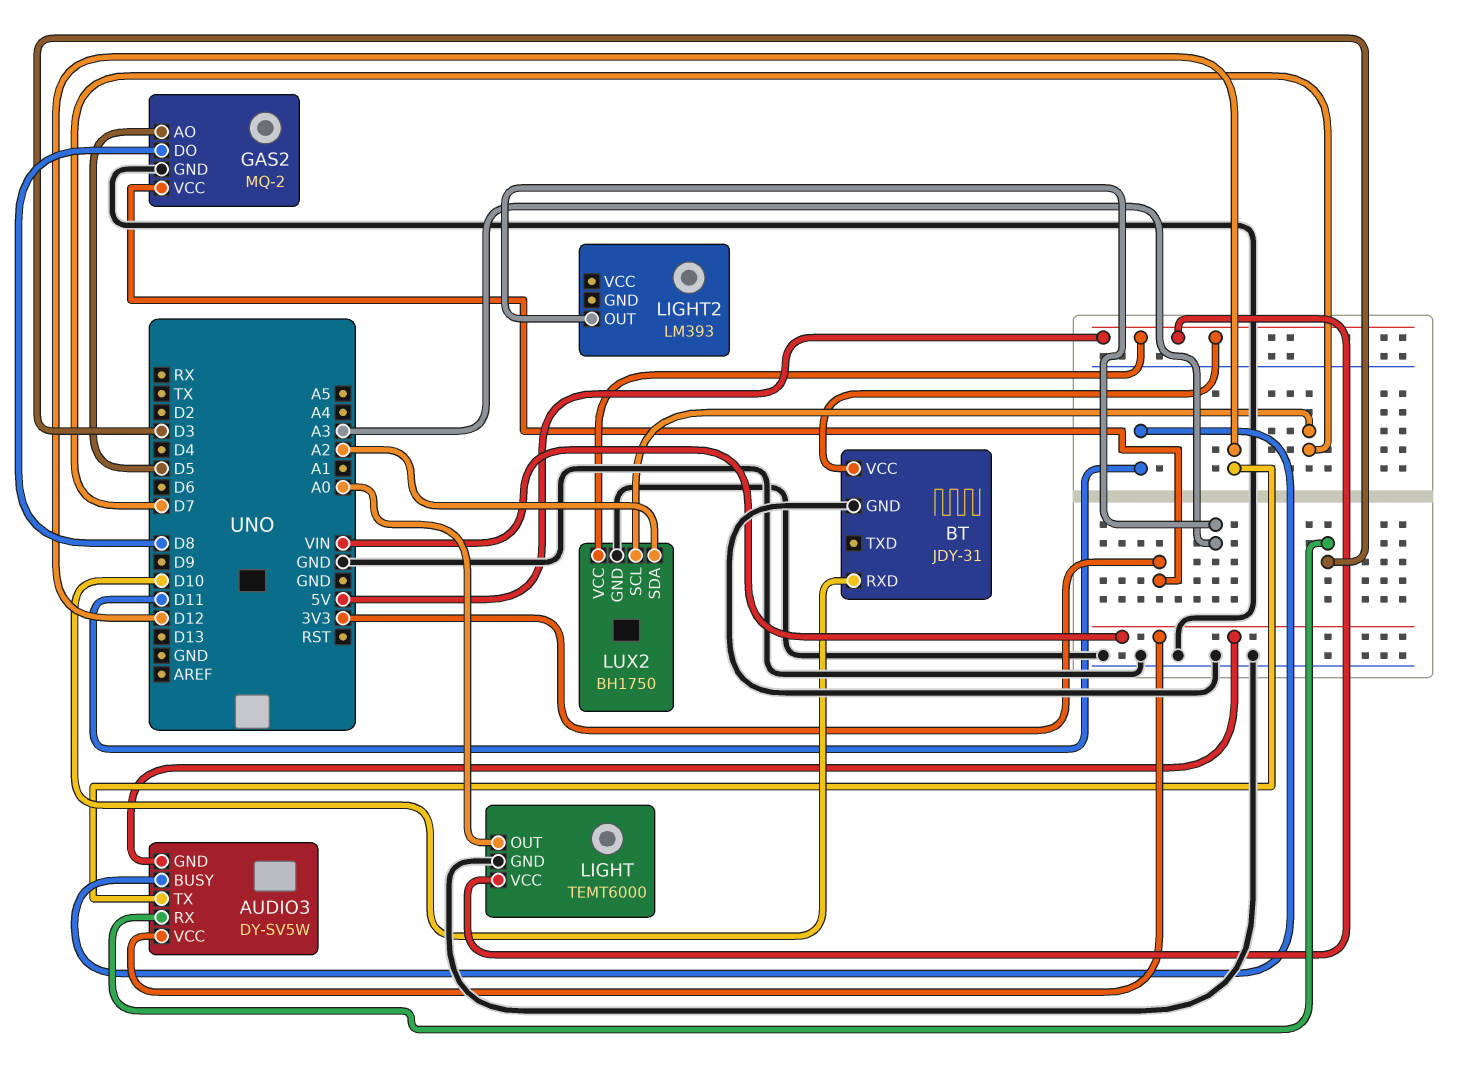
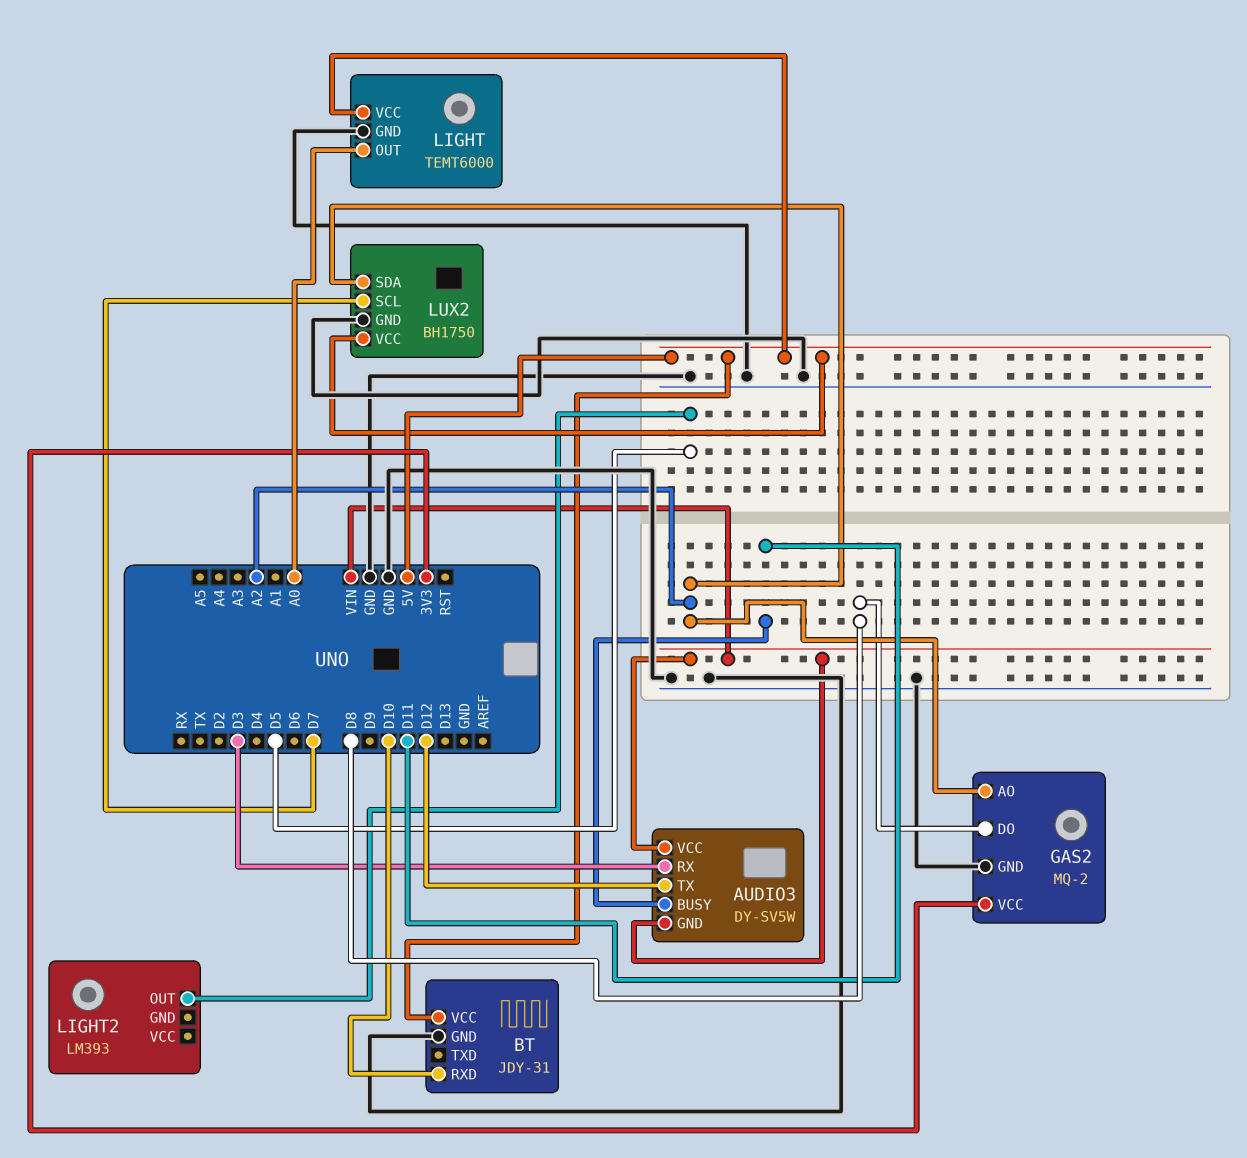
GAS2 pin AO: D5 -> A2
LIGHT2 pin OUT: A3 -> D5

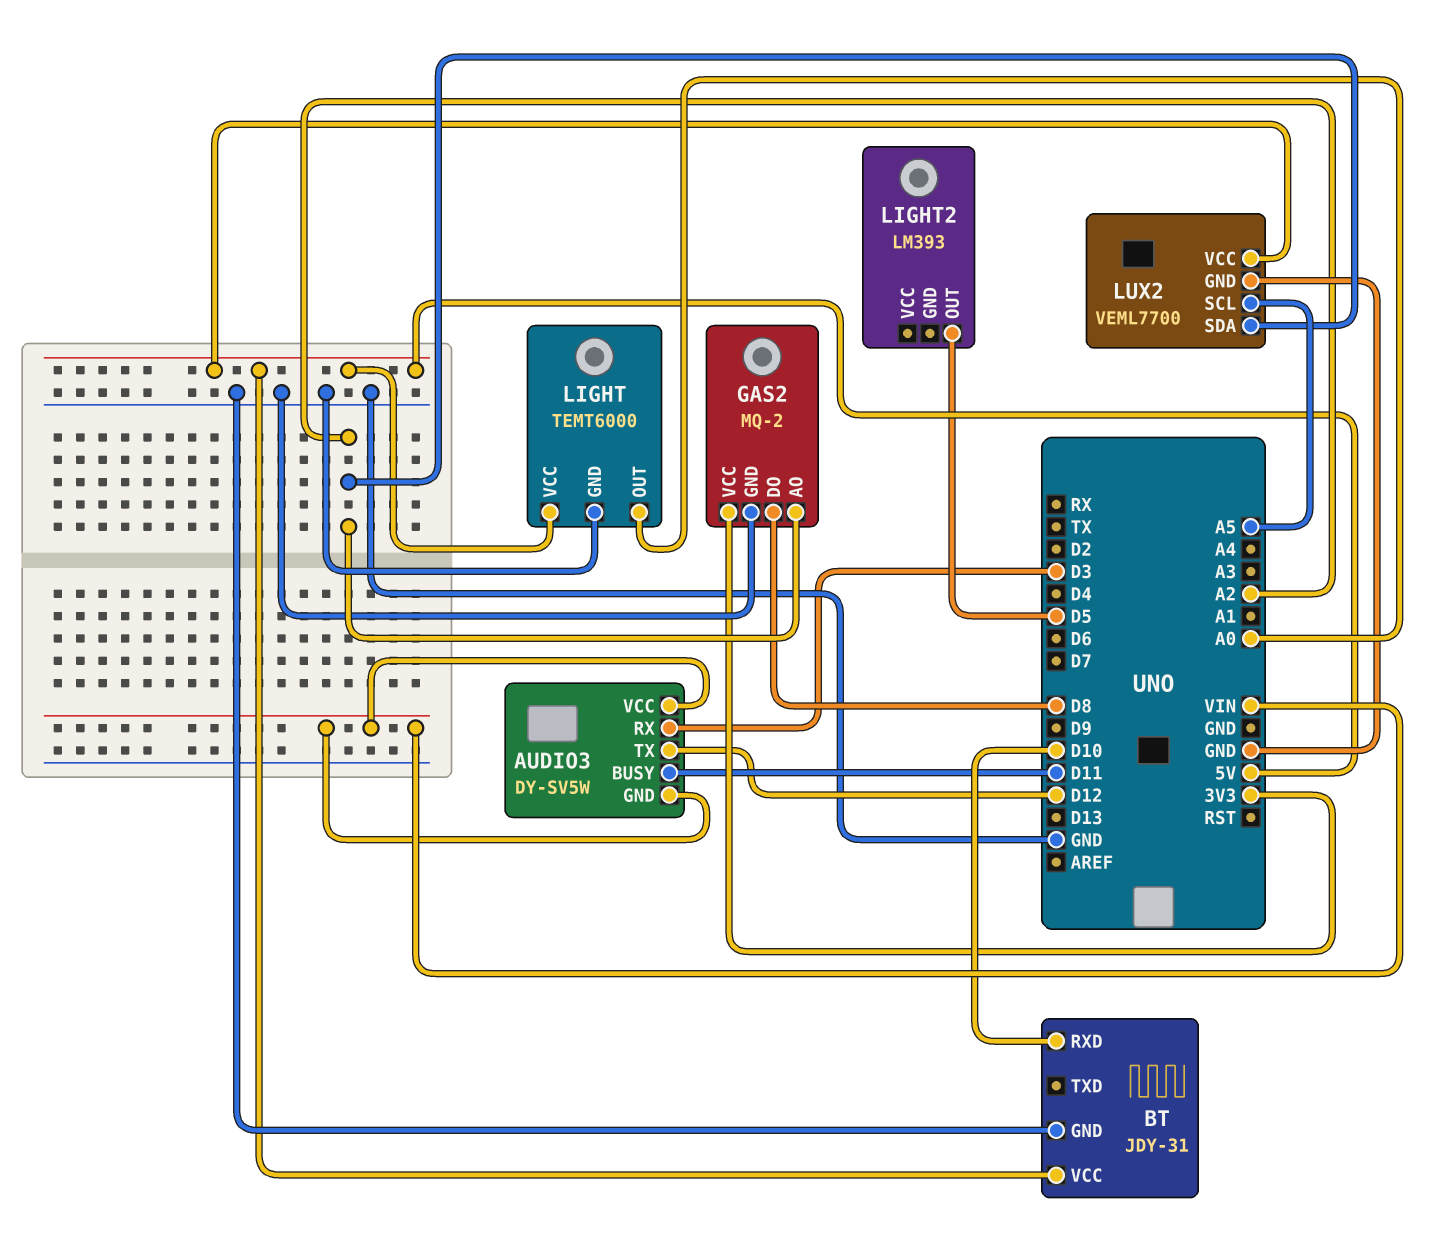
LUX2: BH1750 -> VEML7700
LUX2 pin SCL: D7 -> A5

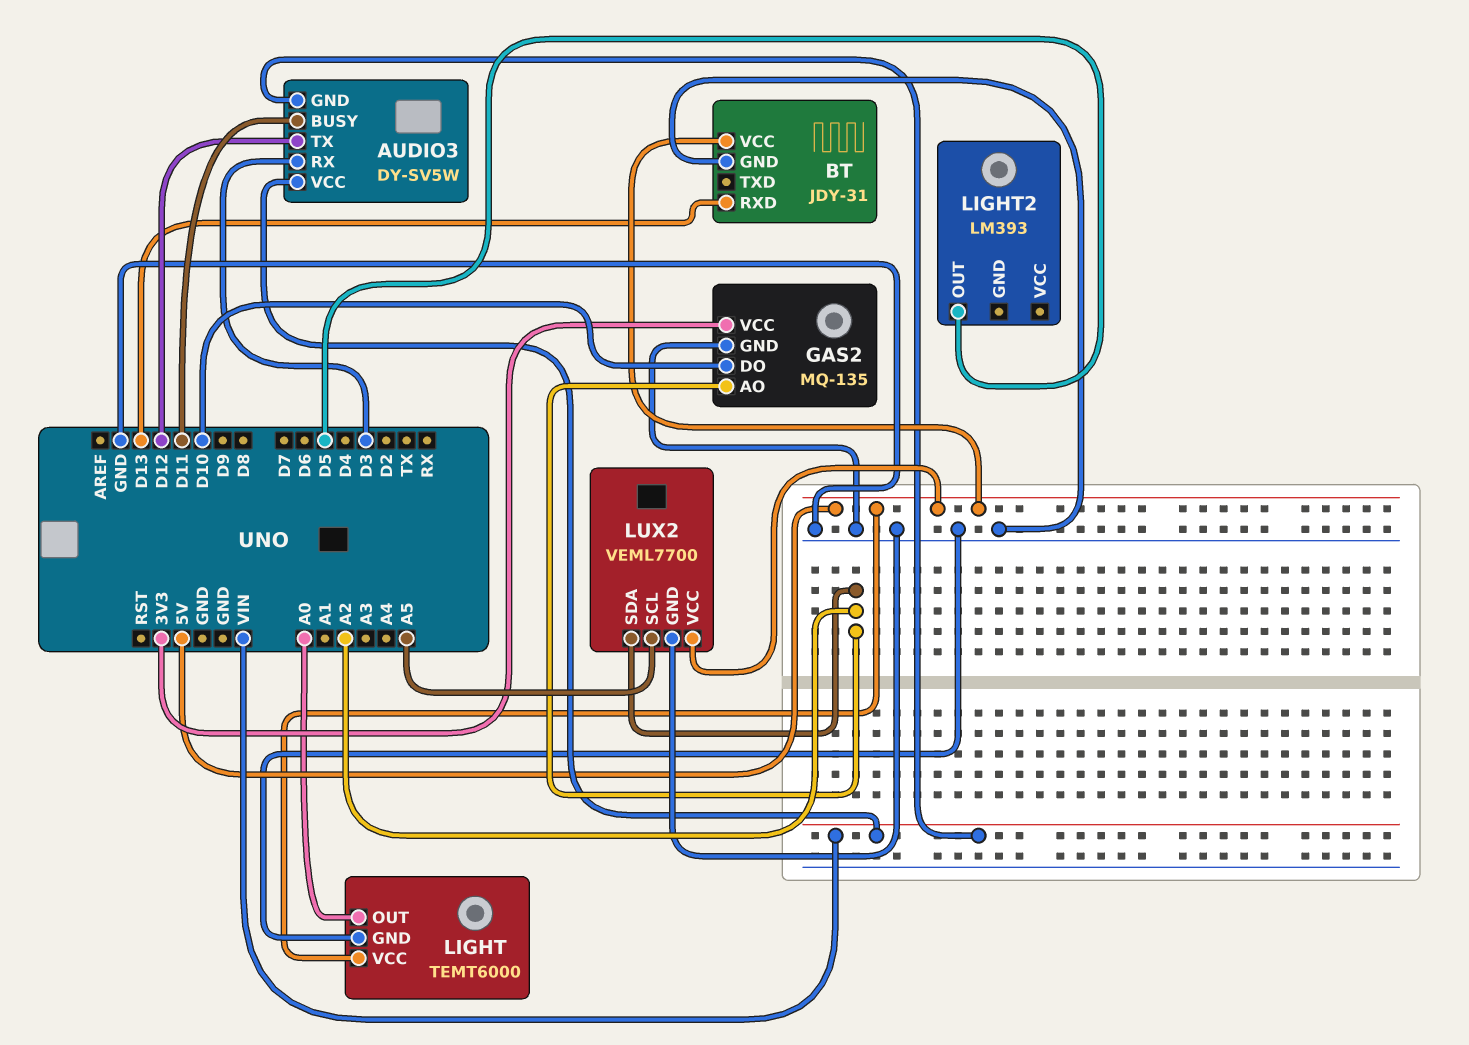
BT pin RXD: D10 -> D13
GAS2: MQ-2 -> MQ-135
GAS2 pin DO: D8 -> D10

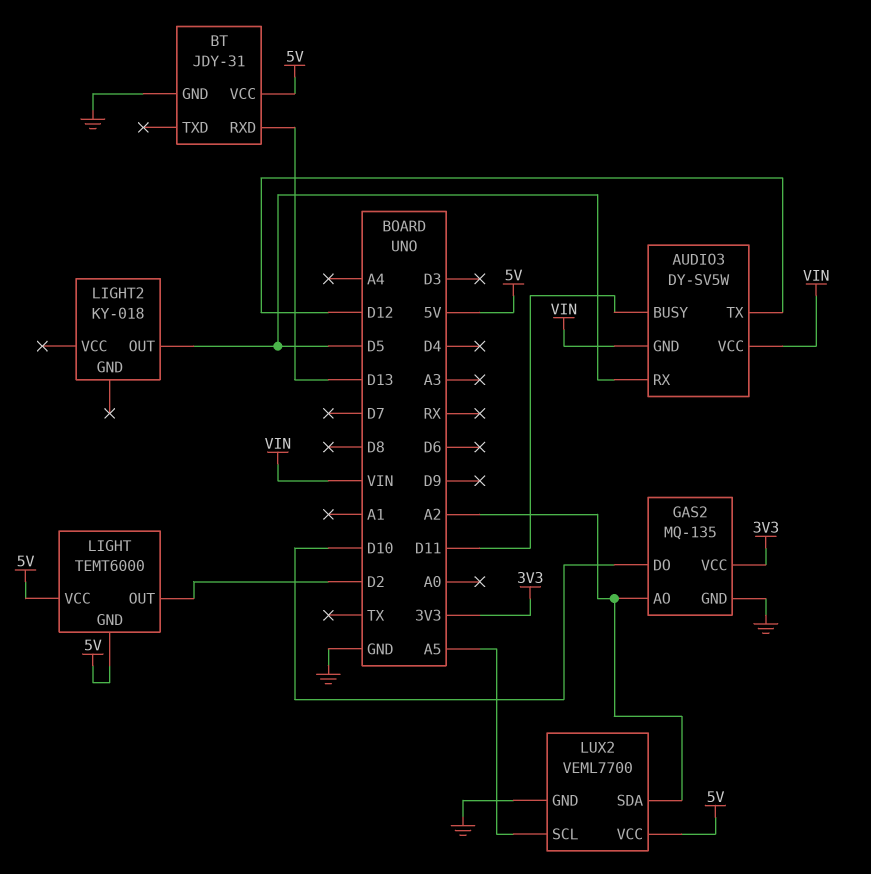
AUDIO3 pin RX: D3 -> D5
LIGHT pin GND: GND -> 5V
LIGHT pin OUT: A0 -> D2
LIGHT2: LM393 -> KY-018

